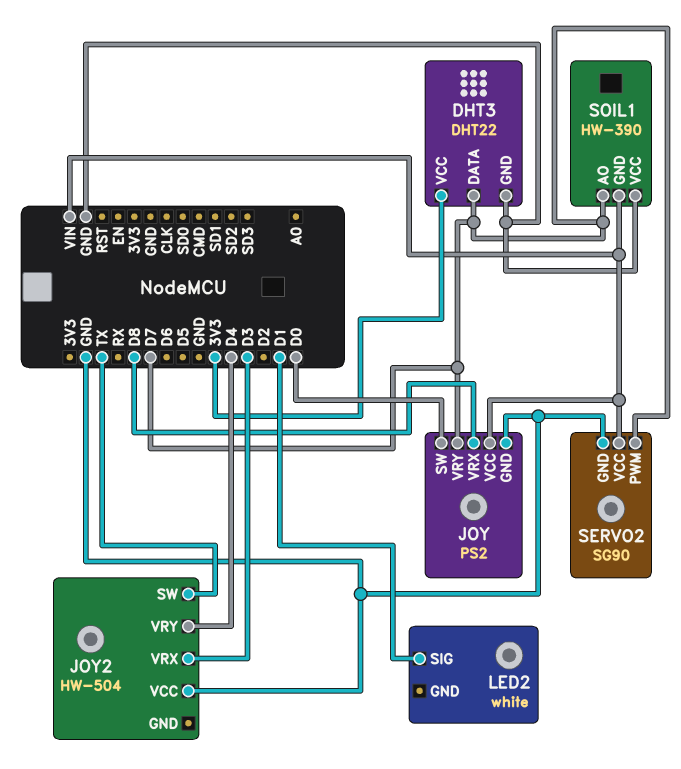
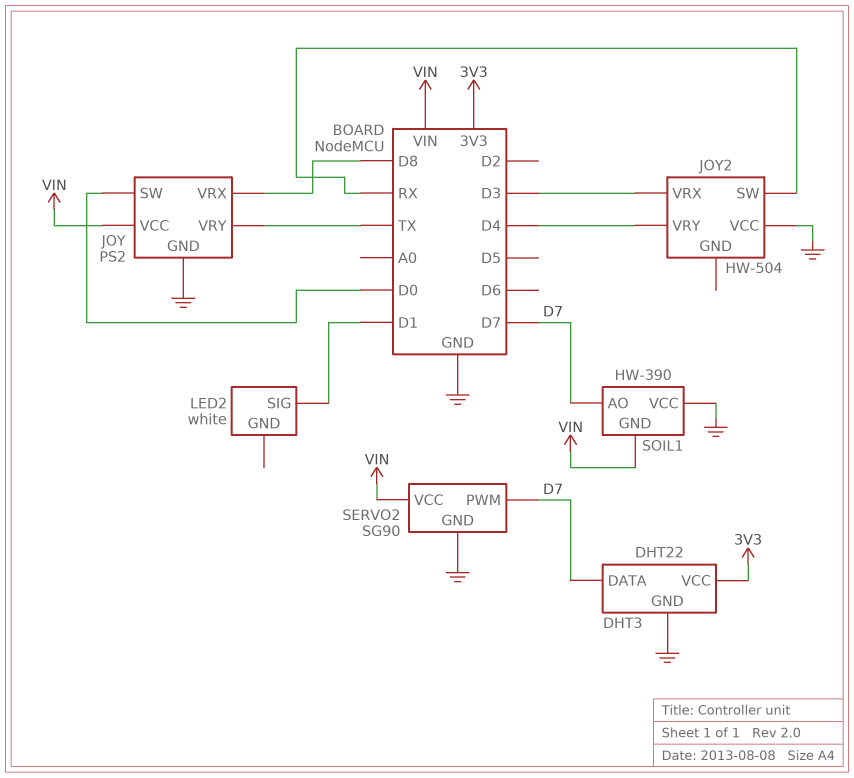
JOY pin VRY: D7 -> TX
JOY2 pin SW: TX -> RX

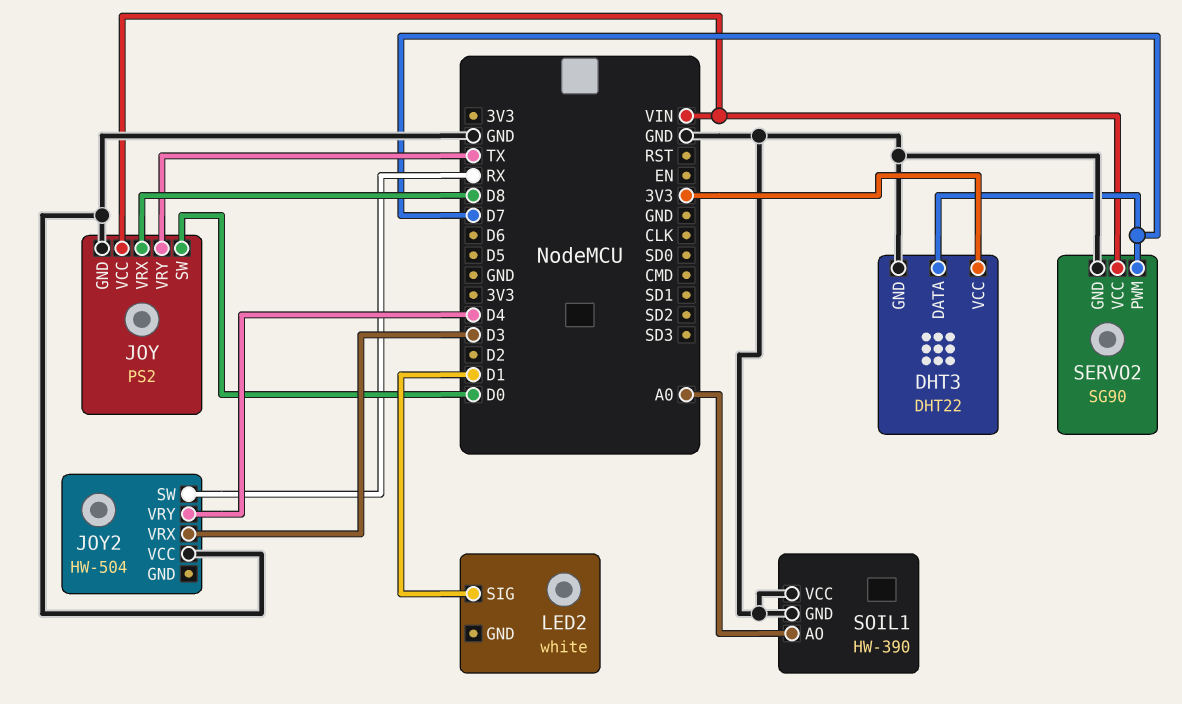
SOIL1 pin AO: D7 -> A0
SOIL1 pin GND: VIN -> GND

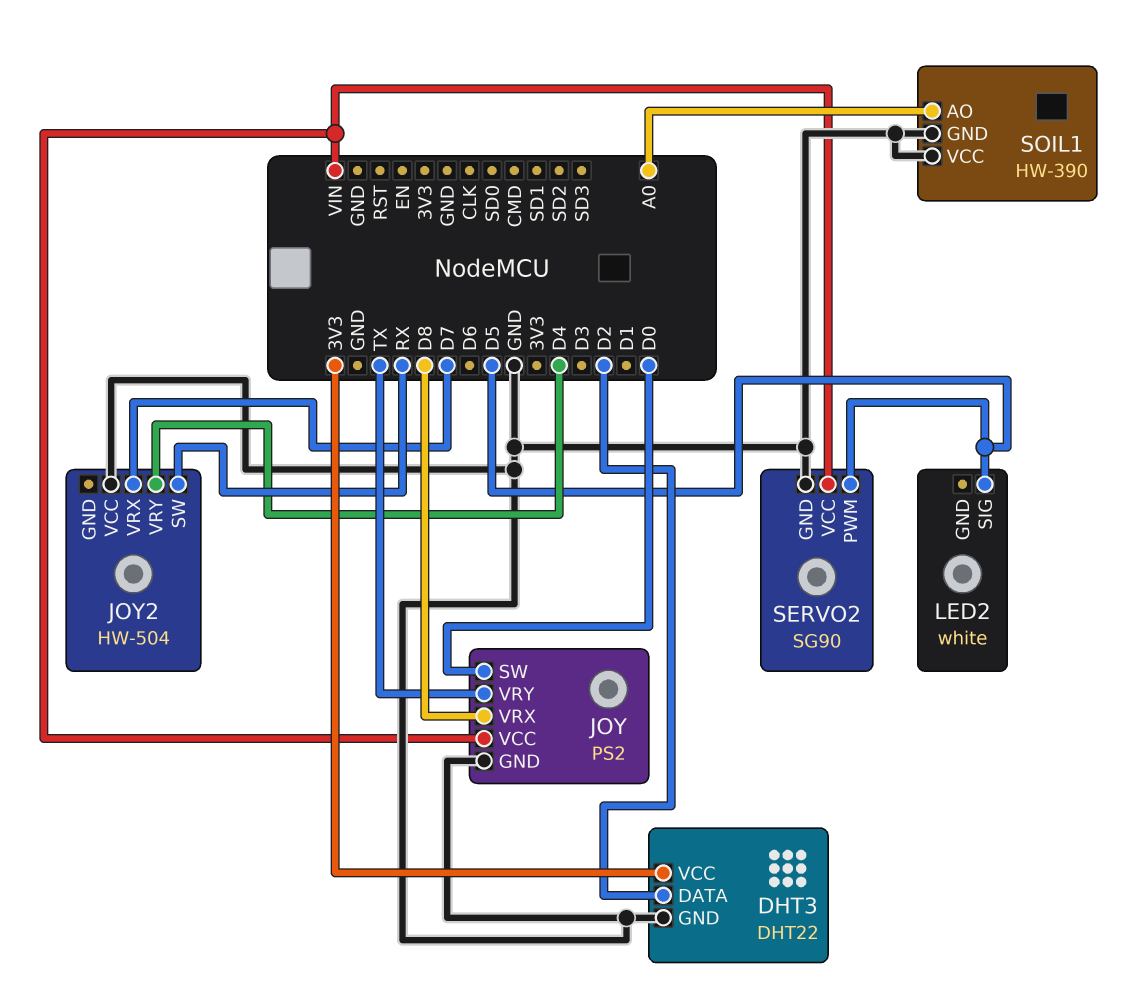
DHT3 pin DATA: D7 -> D2
JOY2 pin VRX: D3 -> D7
LED2 pin SIG: D1 -> D5
SERVO2 pin PWM: D7 -> D5

